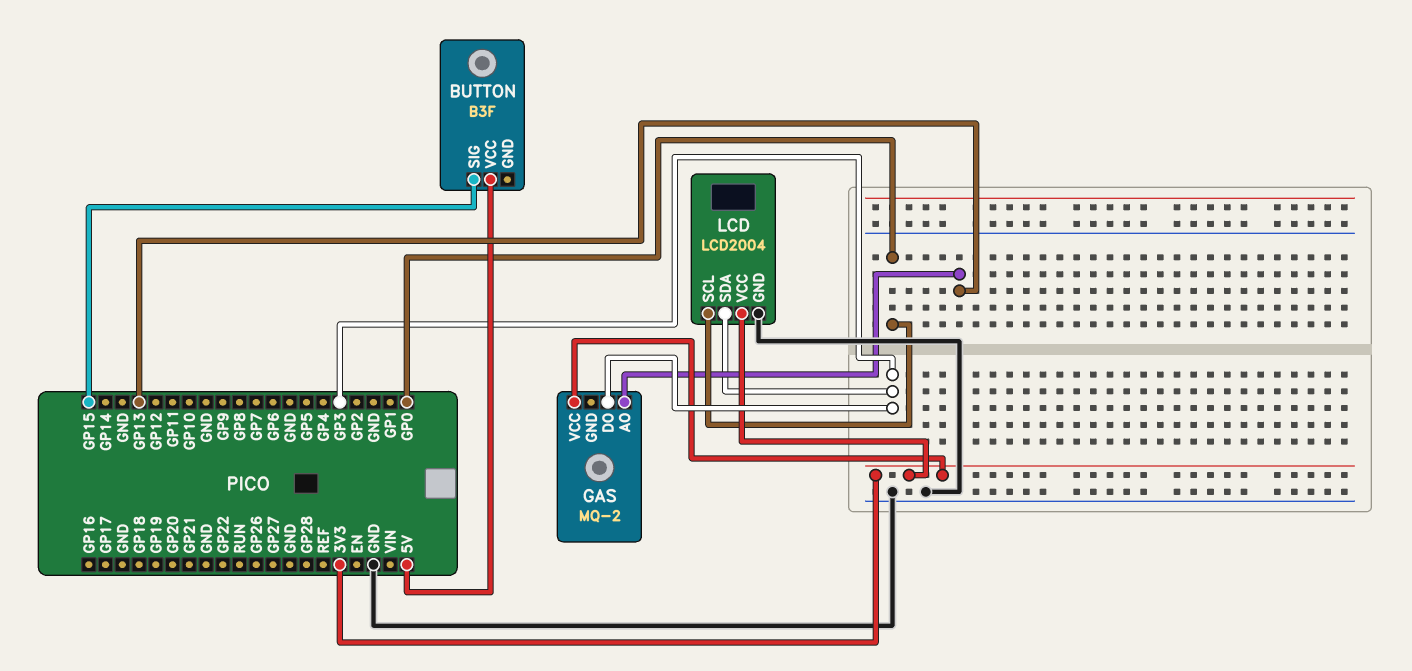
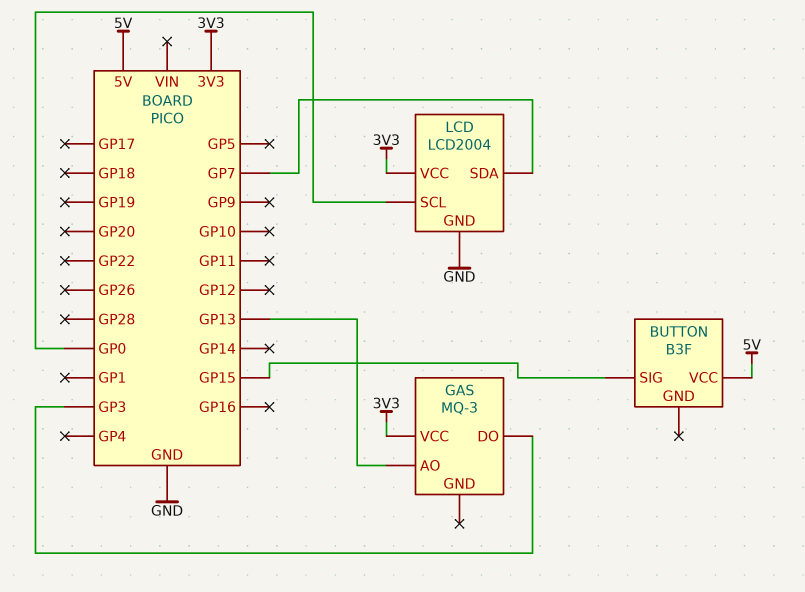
GAS: MQ-2 -> MQ-3
LCD pin SDA: GP3 -> GP7

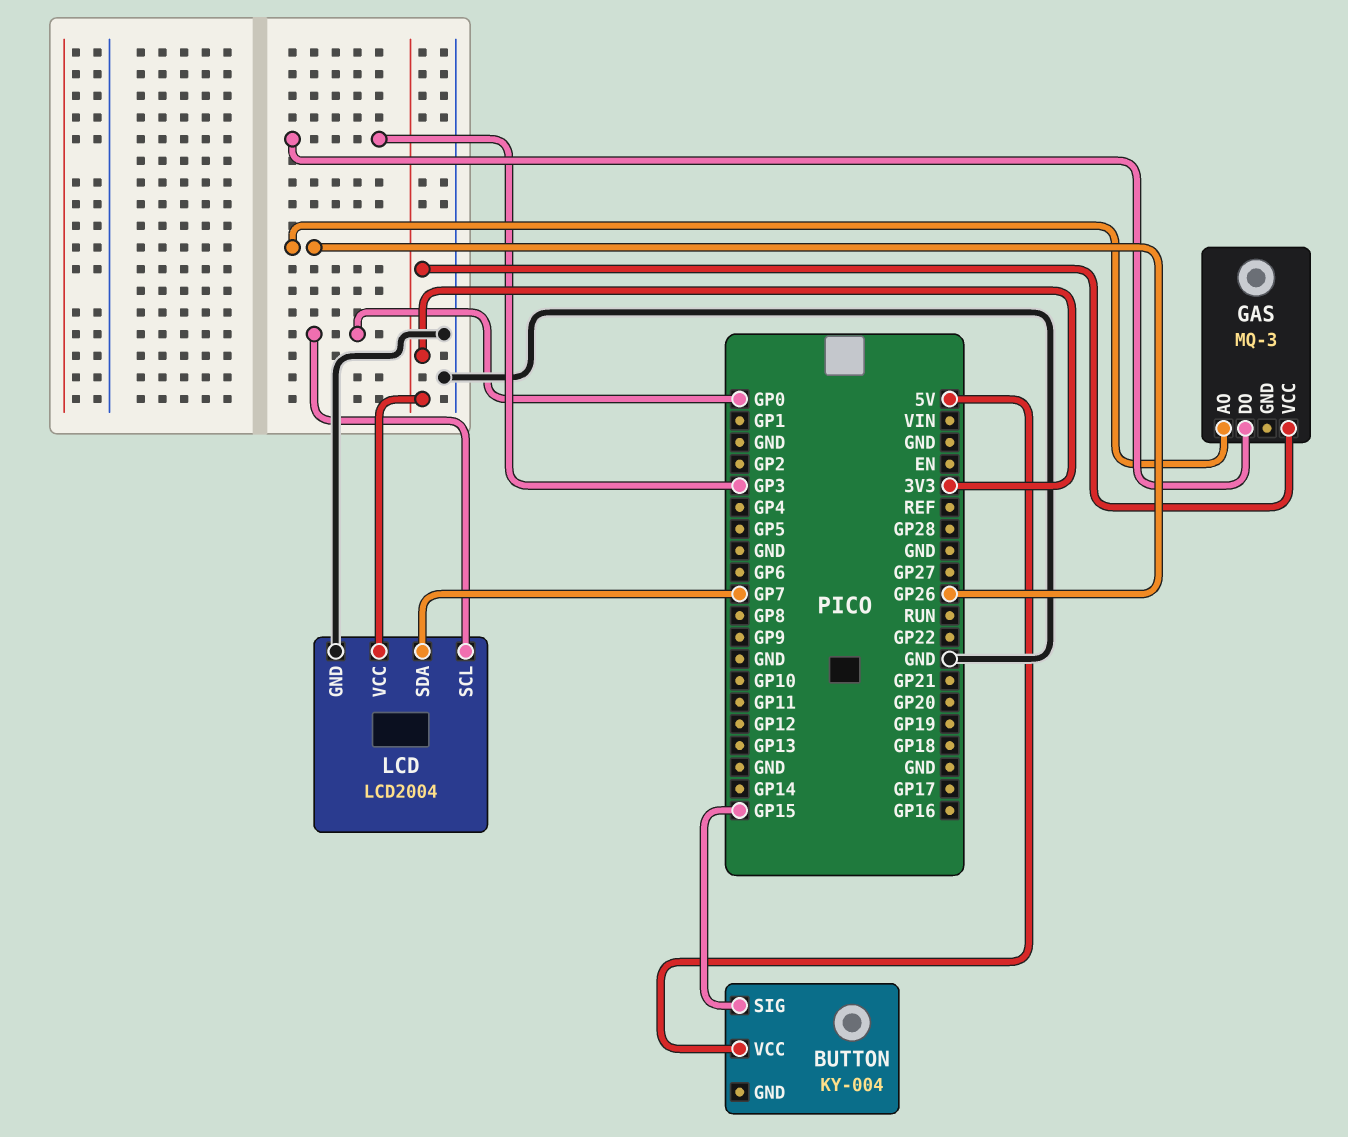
BUTTON: B3F -> KY-004
GAS pin AO: GP13 -> GP26

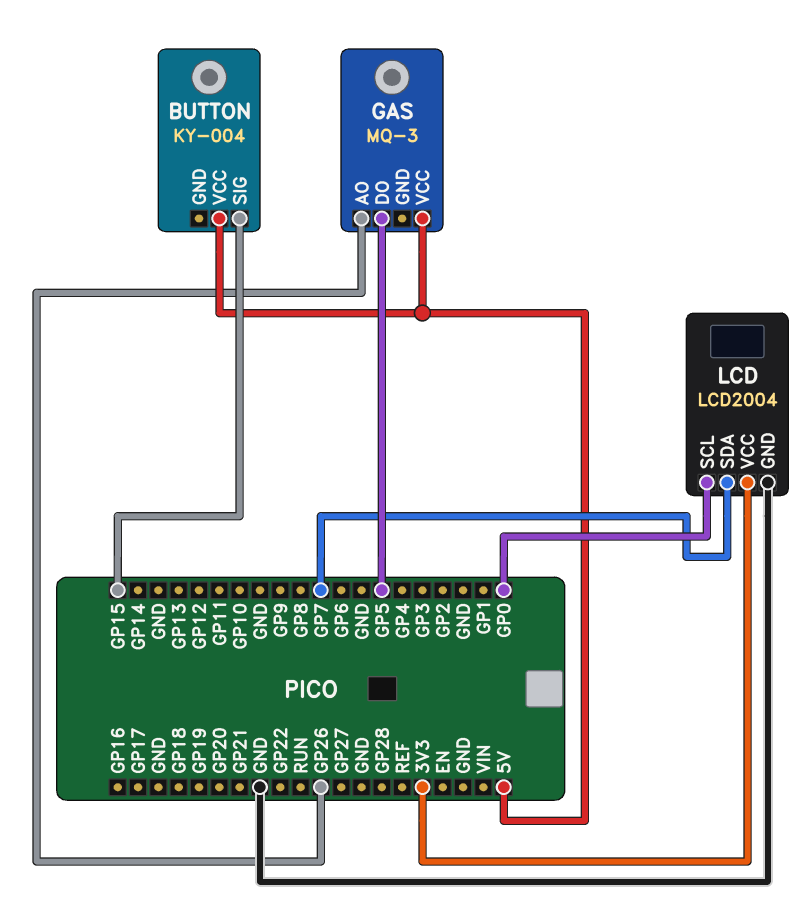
GAS pin DO: GP3 -> GP5
GAS pin VCC: 3V3 -> 5V

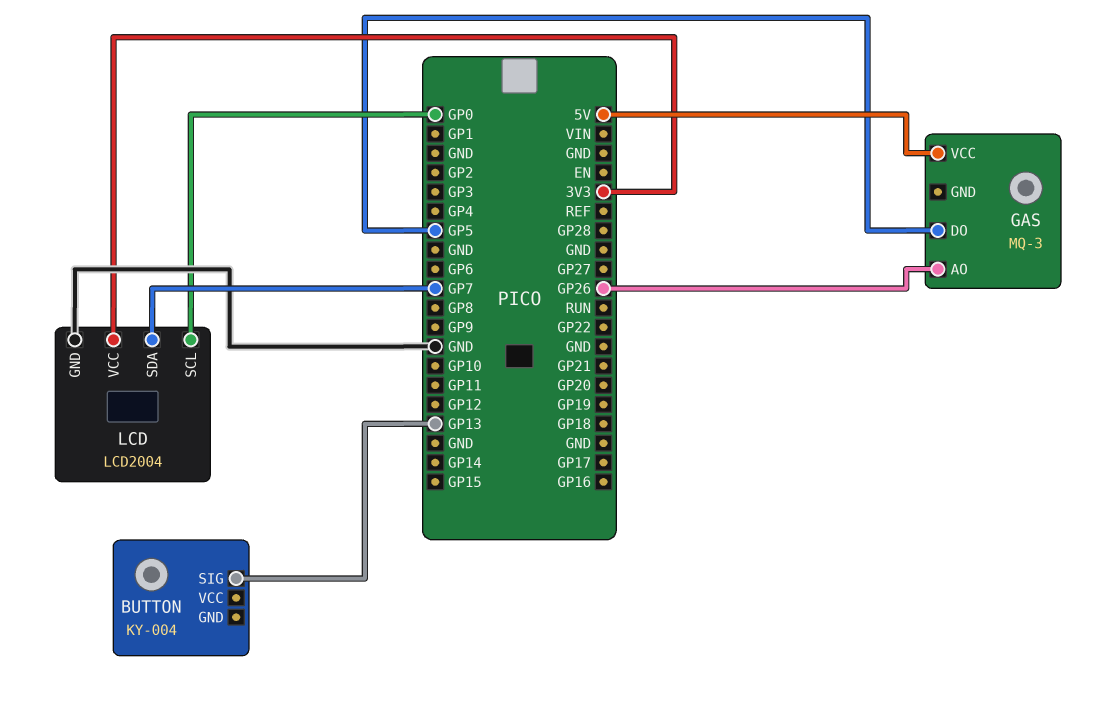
BUTTON pin SIG: GP15 -> GP13
BUTTON pin VCC: 5V -> none

